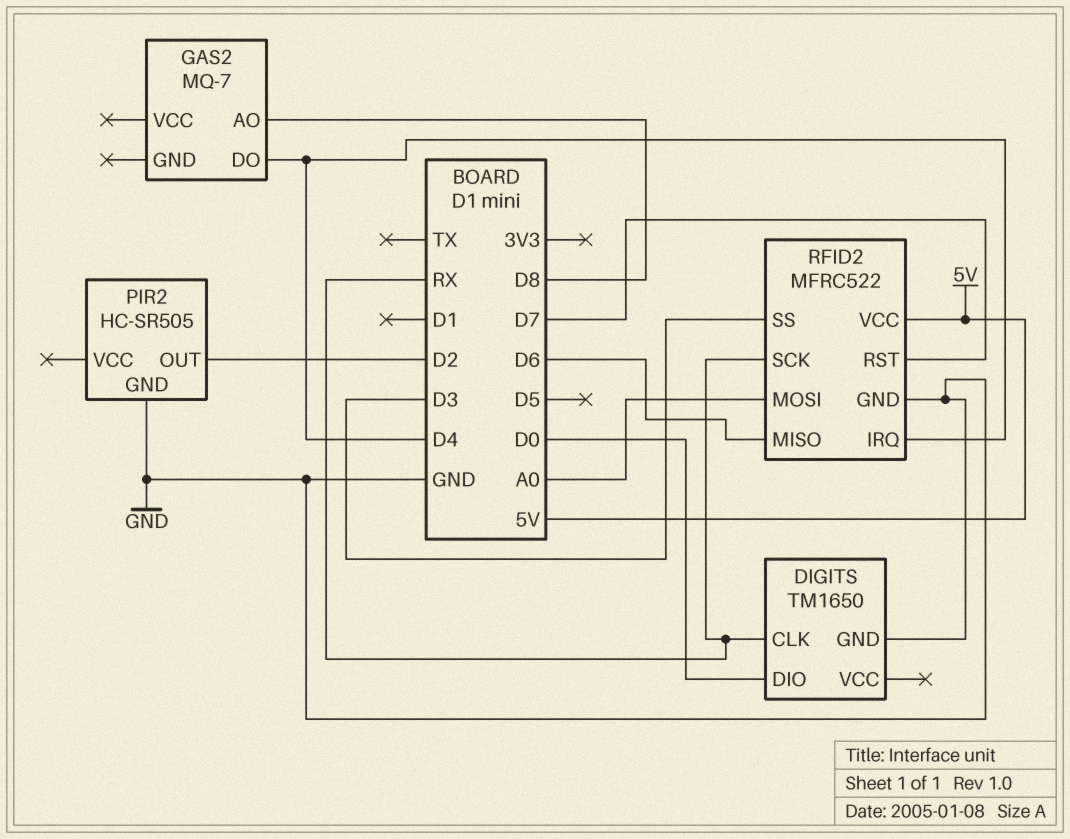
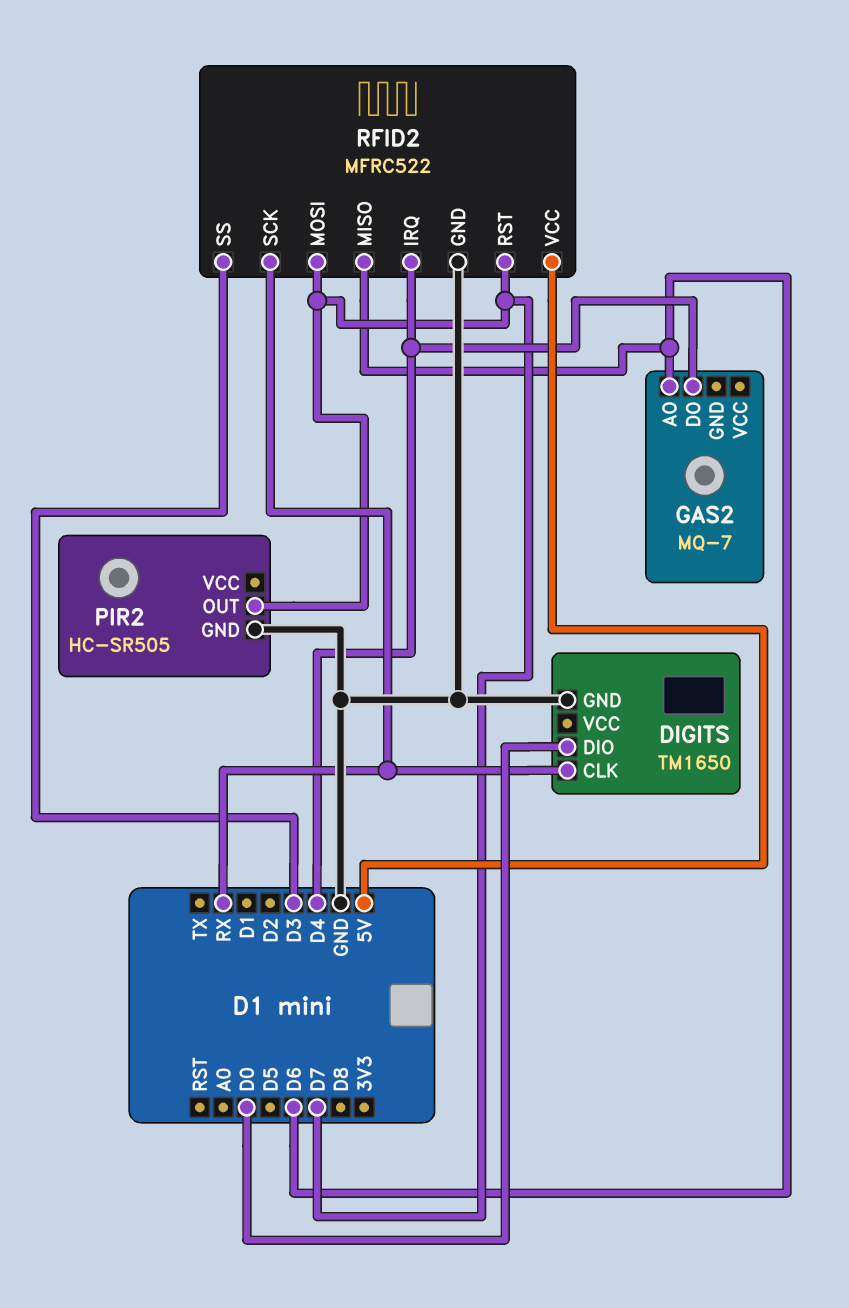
GAS2 pin AO: D8 -> D6
PIR2 pin OUT: D2 -> D7
RFID2 pin MOSI: A0 -> D7

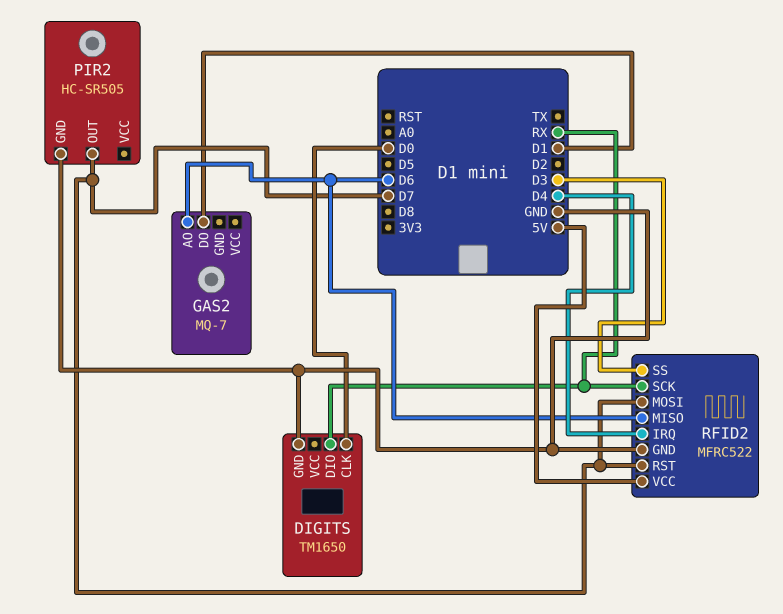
DIGITS pin CLK: RX -> D0
DIGITS pin DIO: D0 -> RX
GAS2 pin DO: D4 -> D1

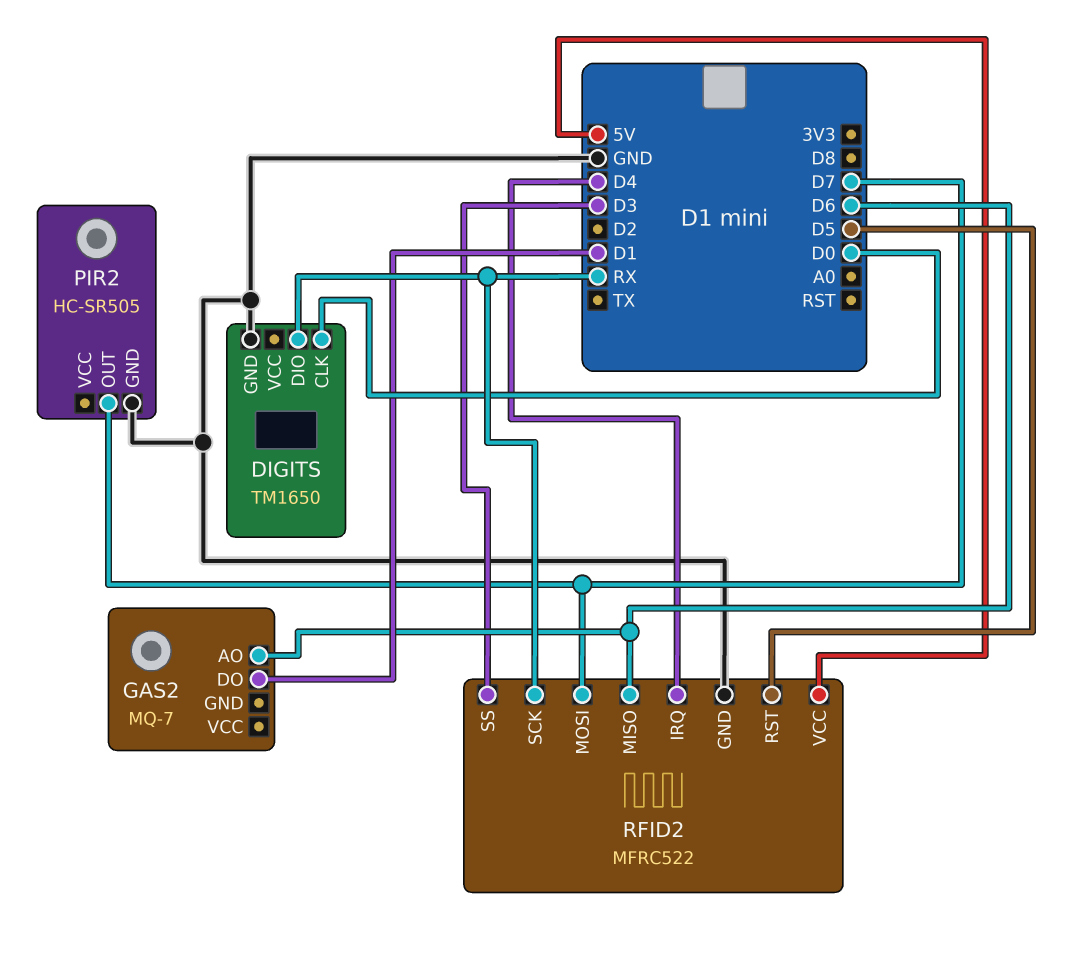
RFID2 pin RST: D7 -> D5

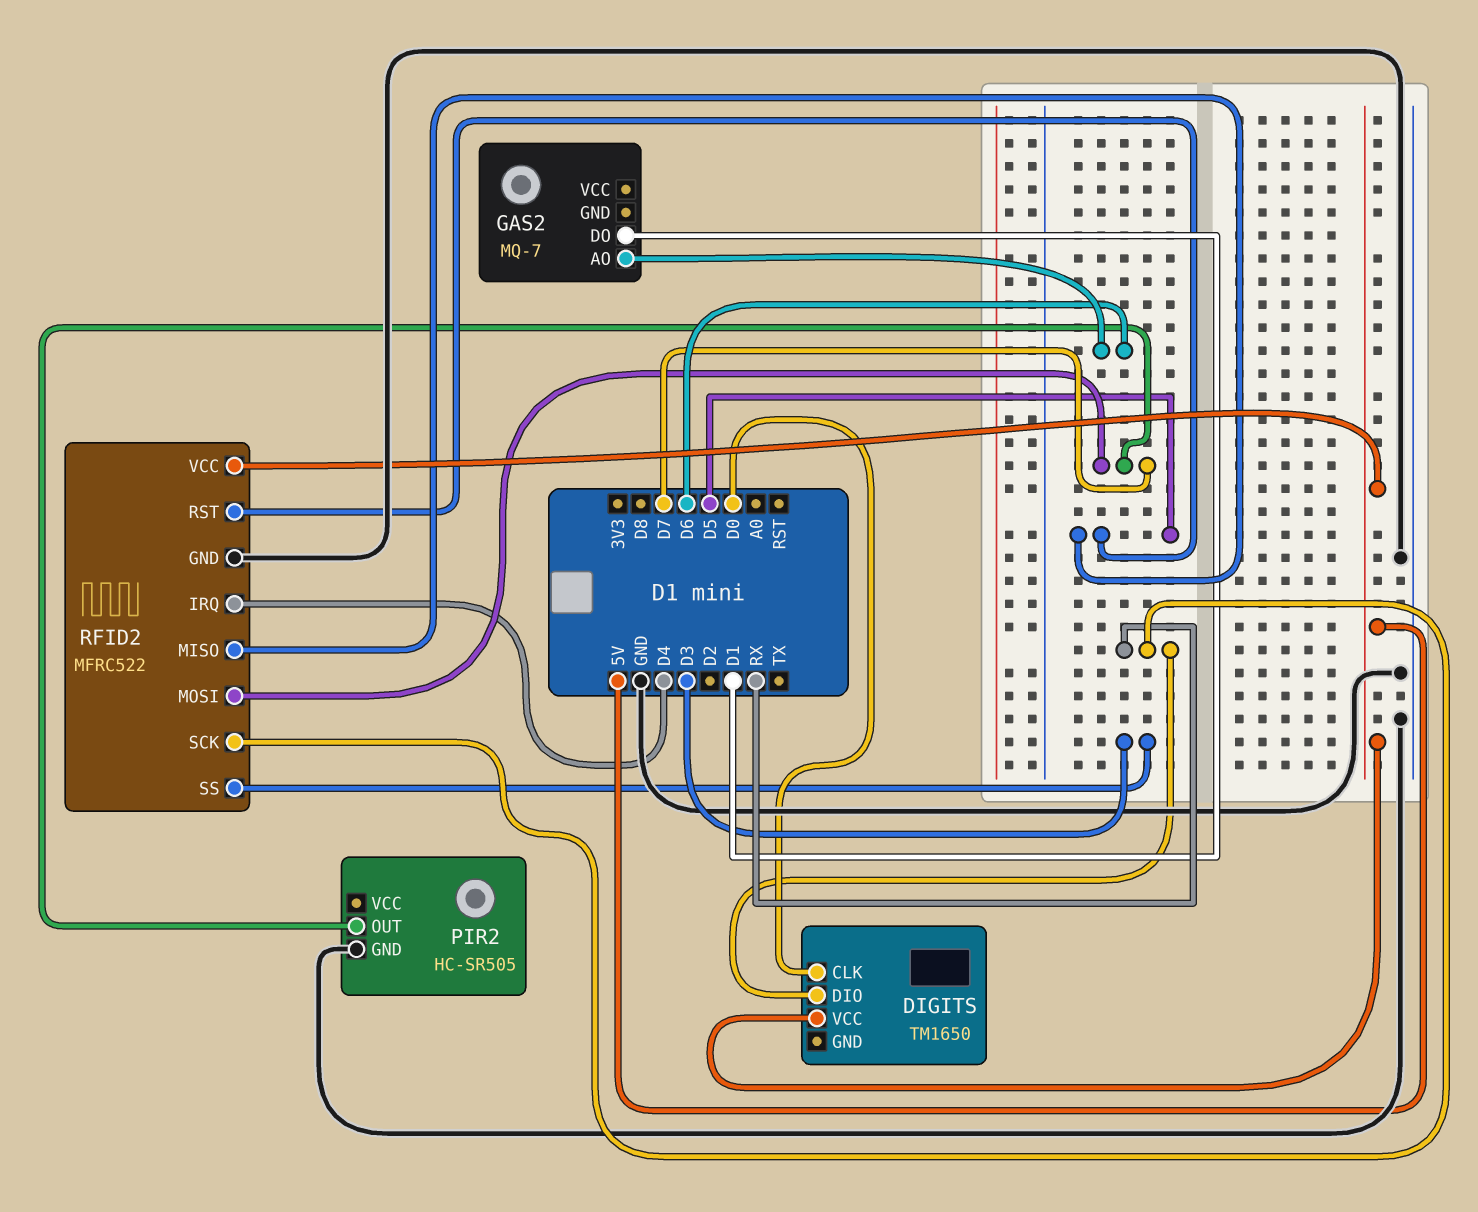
DIGITS pin GND: GND -> none
DIGITS pin VCC: none -> 5V
RFID2 pin MISO: D6 -> D5

